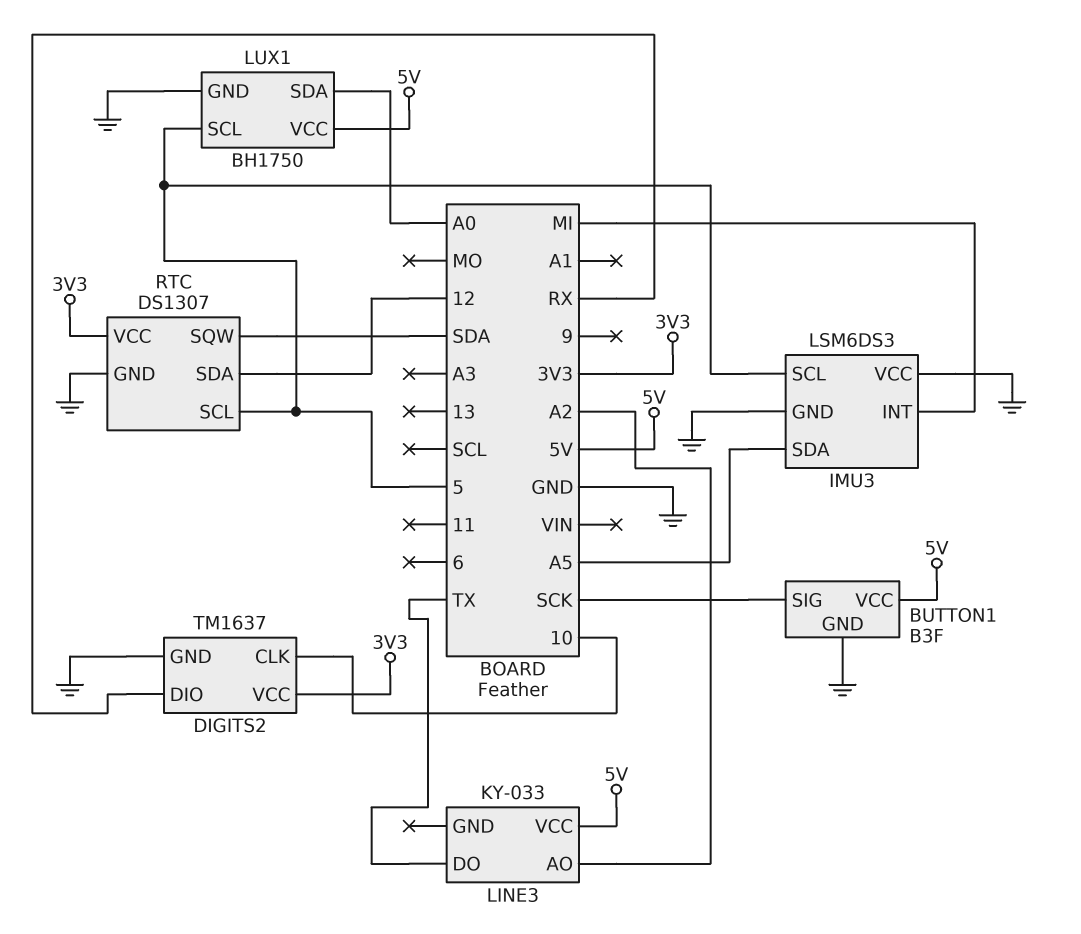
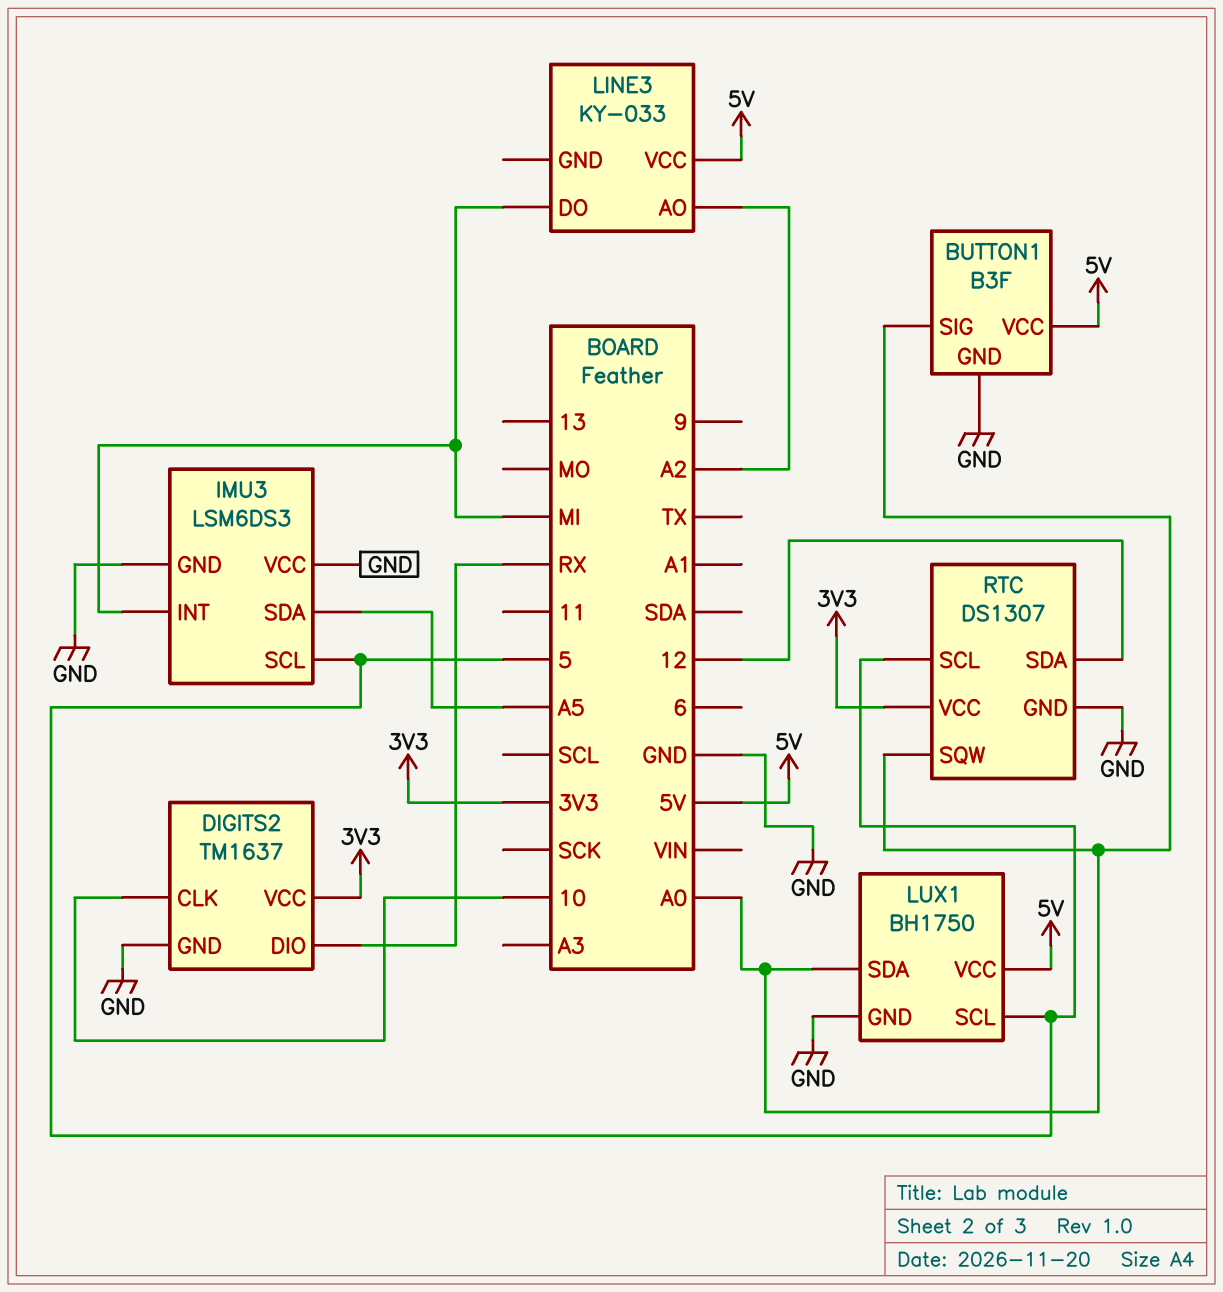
BUTTON1 pin SIG: SCK -> A0
LINE3 pin DO: TX -> MI
RTC pin SQW: SDA -> A0

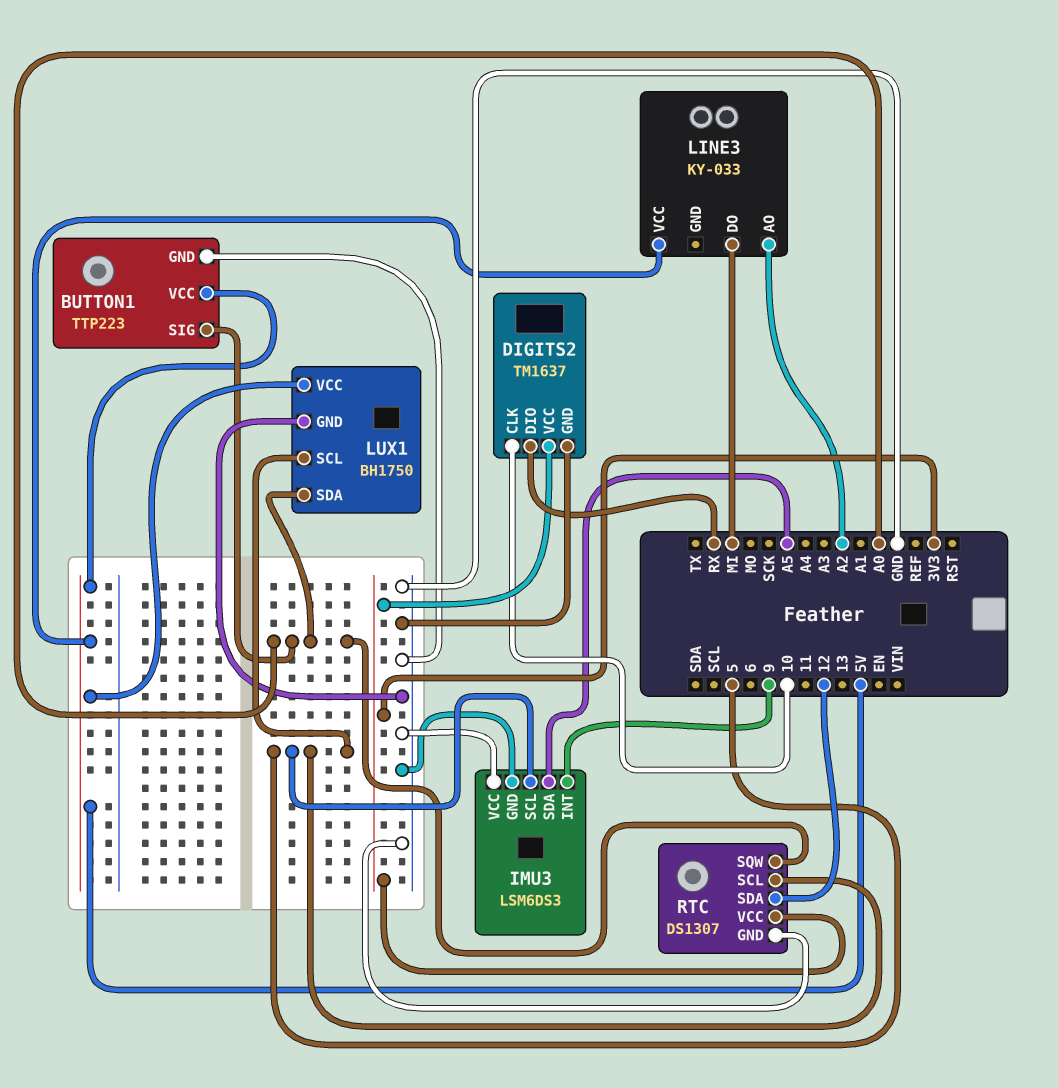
BUTTON1: B3F -> TTP223
IMU3 pin INT: MI -> 9

